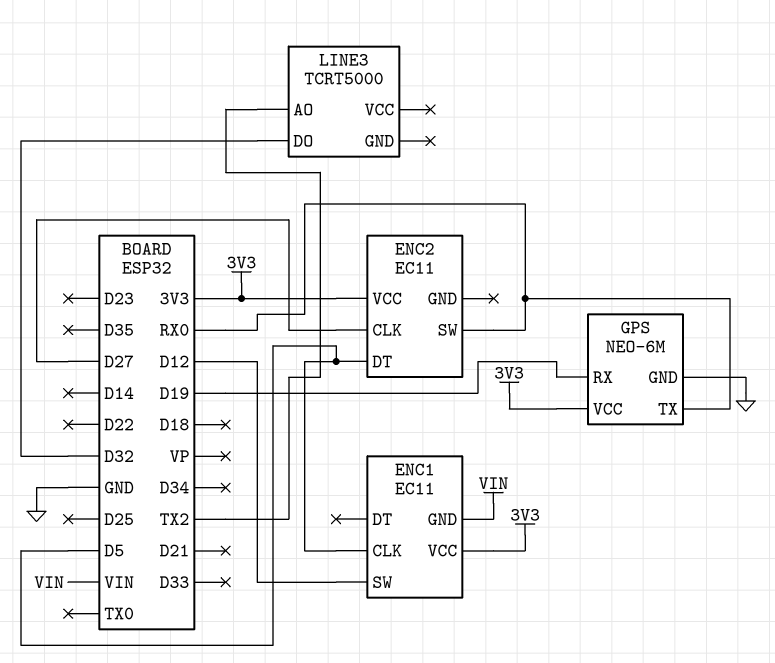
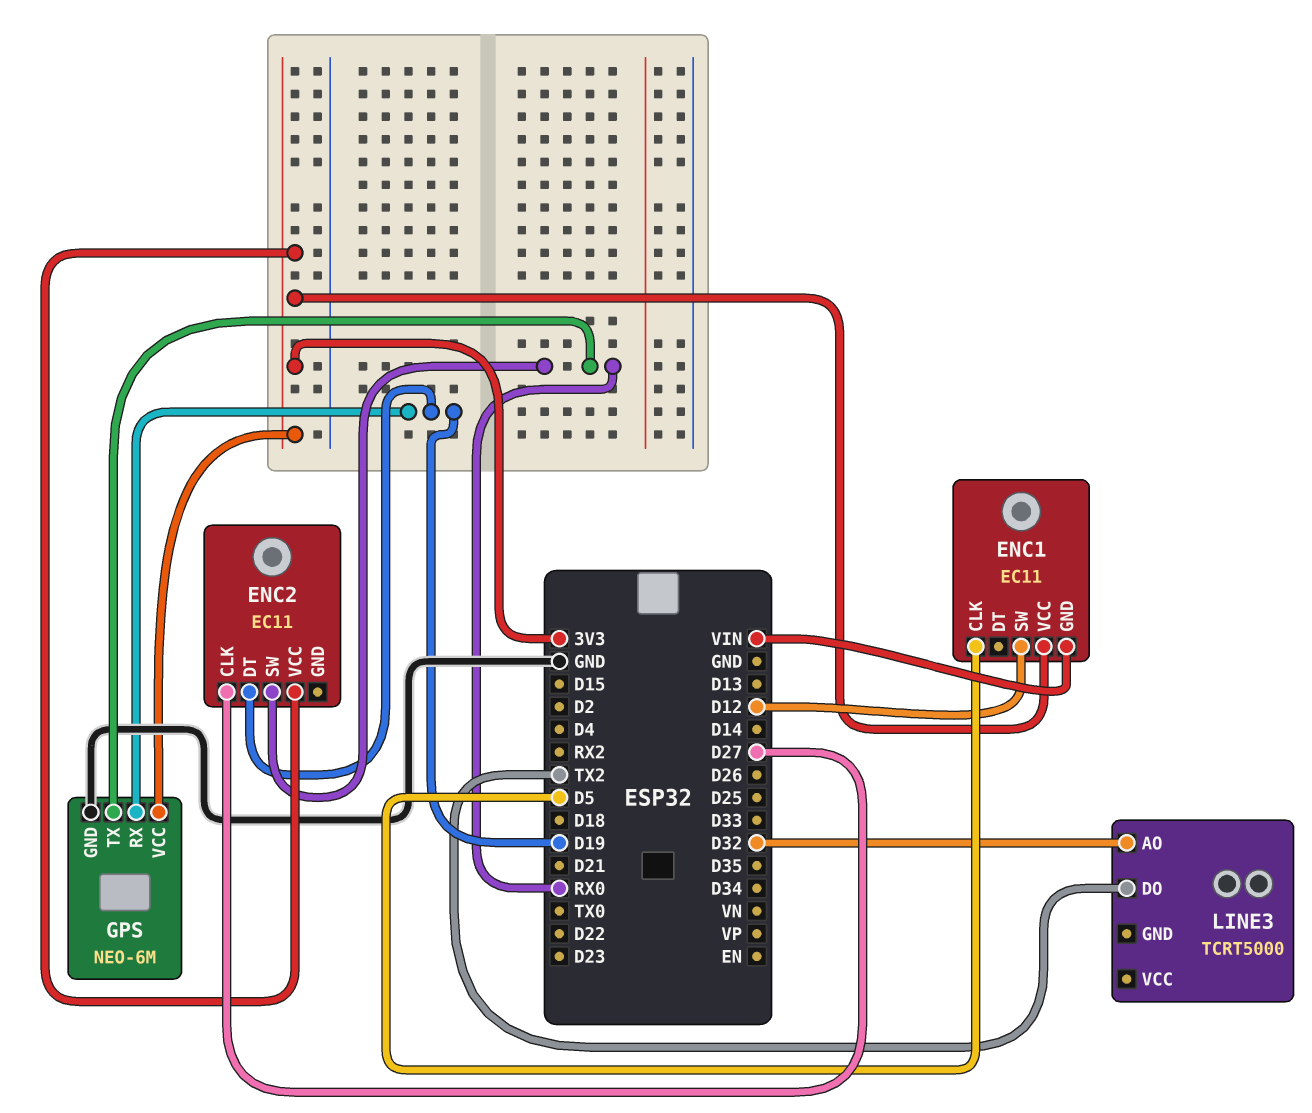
ENC2 pin DT: D5 -> D19
LINE3 pin AO: TX2 -> D32
LINE3 pin DO: D32 -> TX2

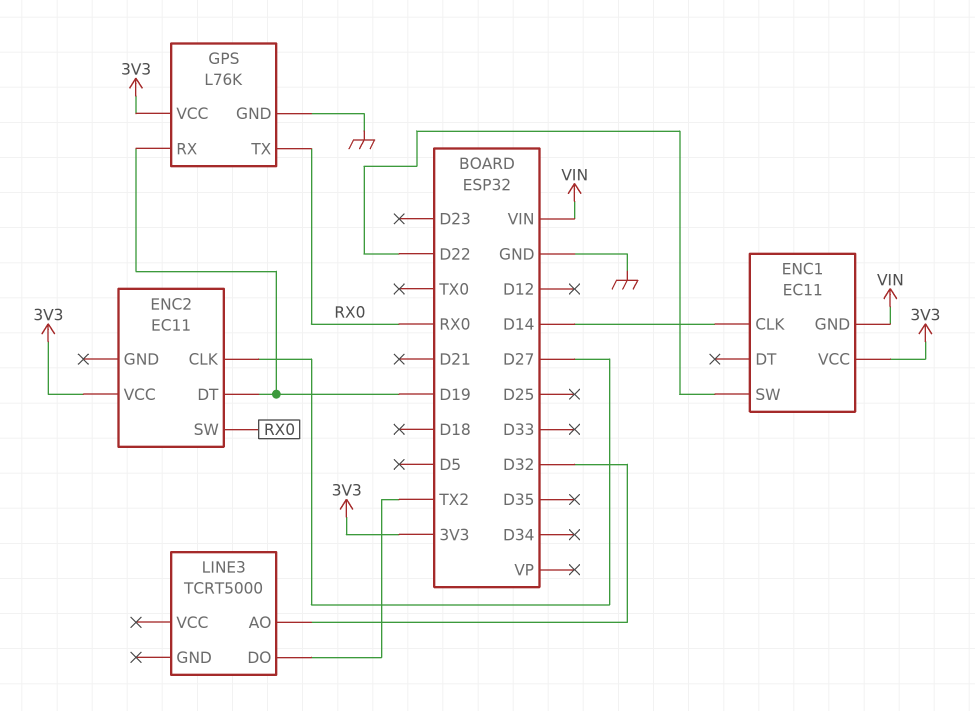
ENC1 pin CLK: D5 -> D14
ENC1 pin SW: D12 -> D22
GPS: NEO-6M -> L76K

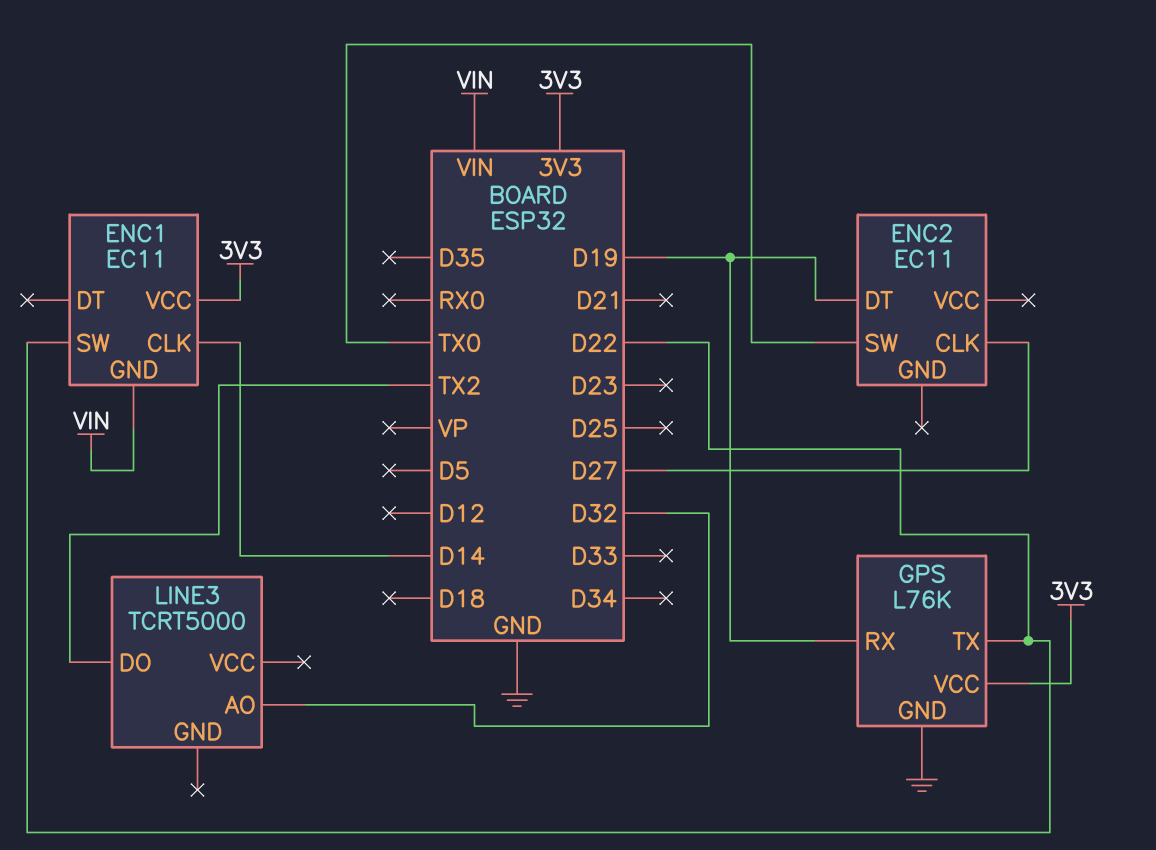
ENC2 pin SW: RX0 -> TX0
ENC2 pin VCC: 3V3 -> none
GPS pin TX: RX0 -> D22

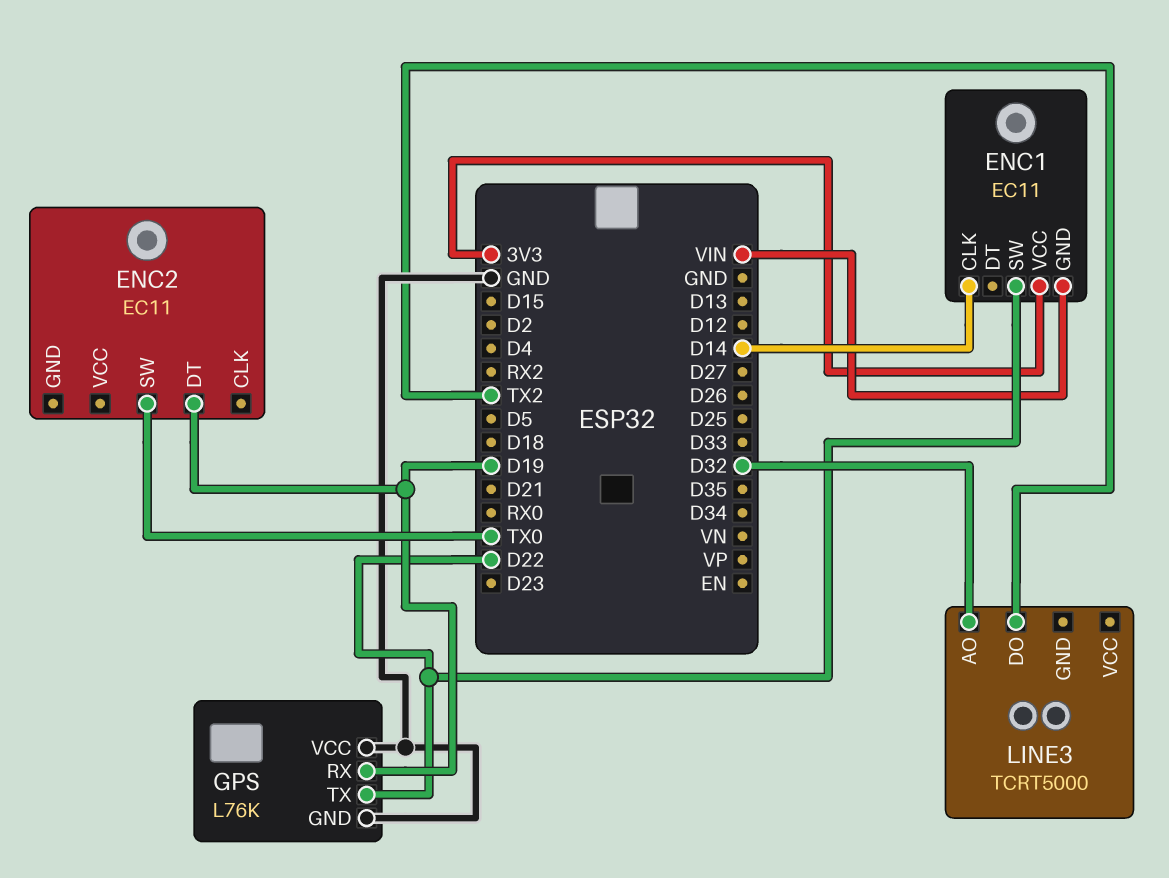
ENC2 pin CLK: D27 -> none
GPS pin VCC: 3V3 -> GND

